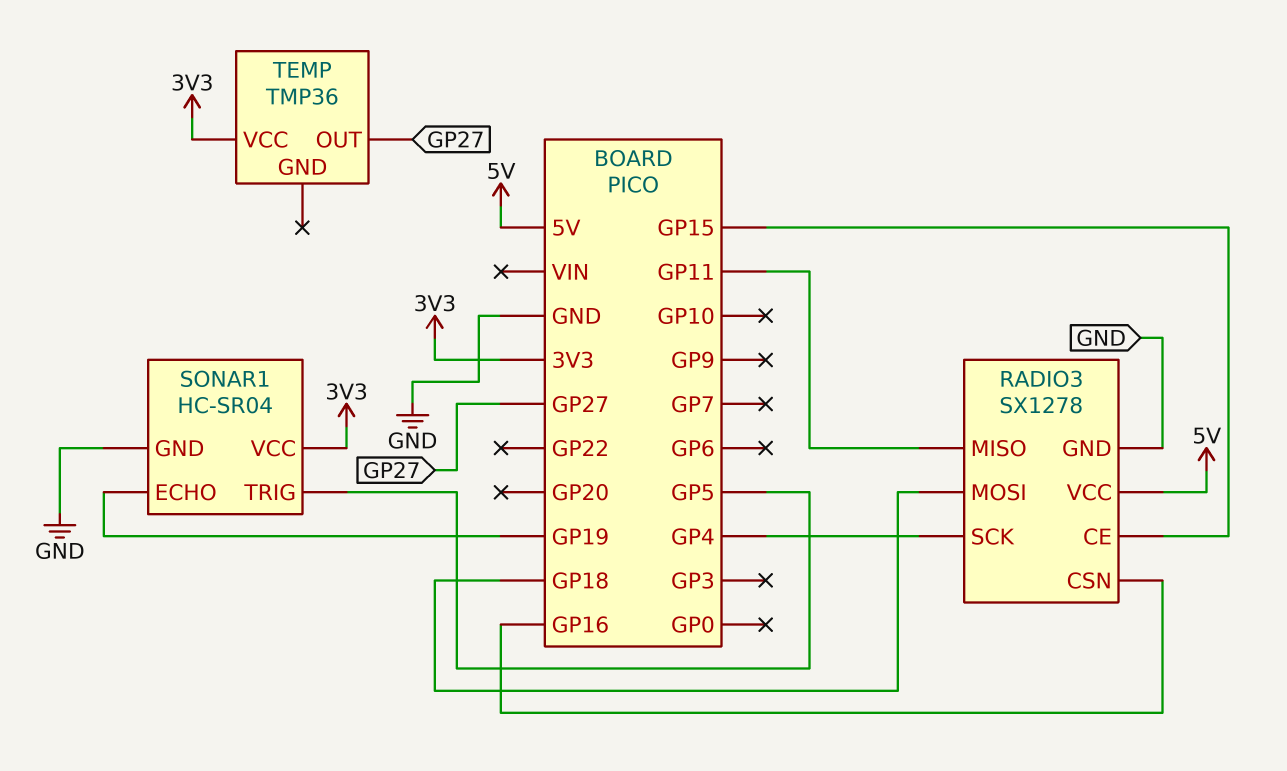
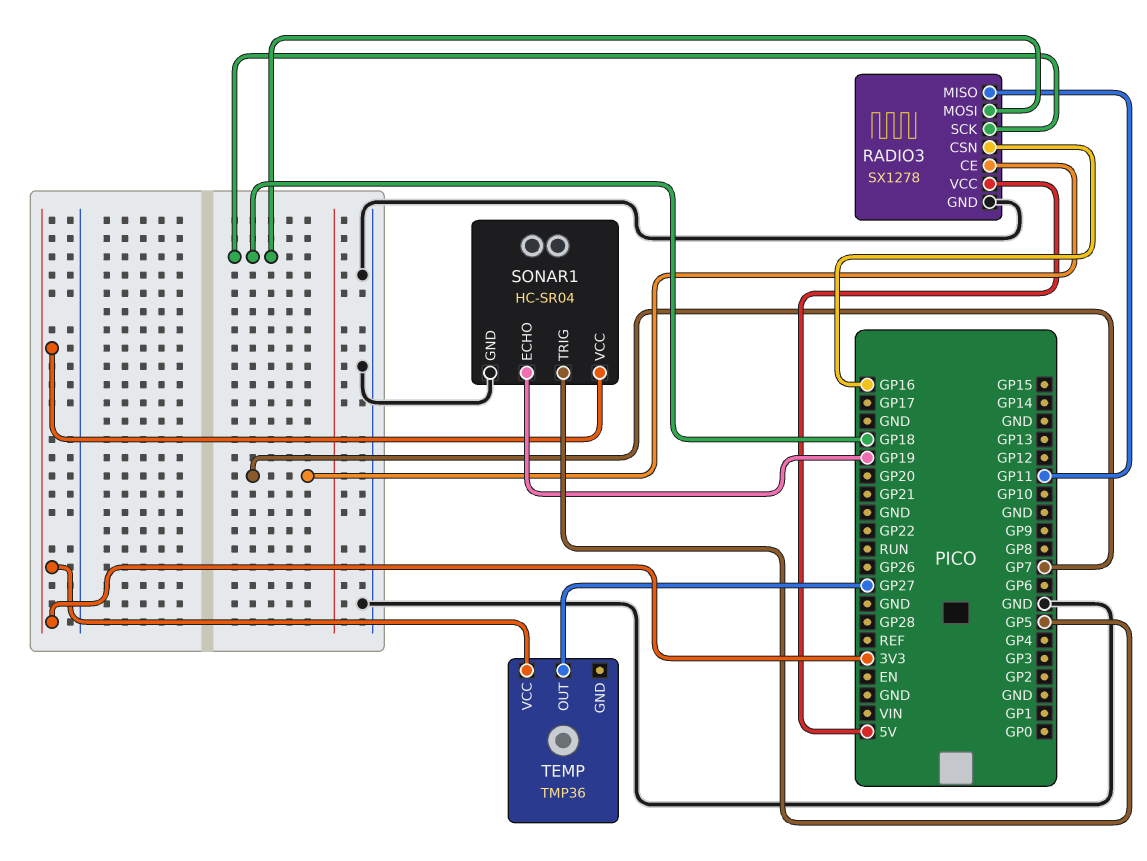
RADIO3 pin CE: GP15 -> GP7
RADIO3 pin SCK: GP4 -> GP18

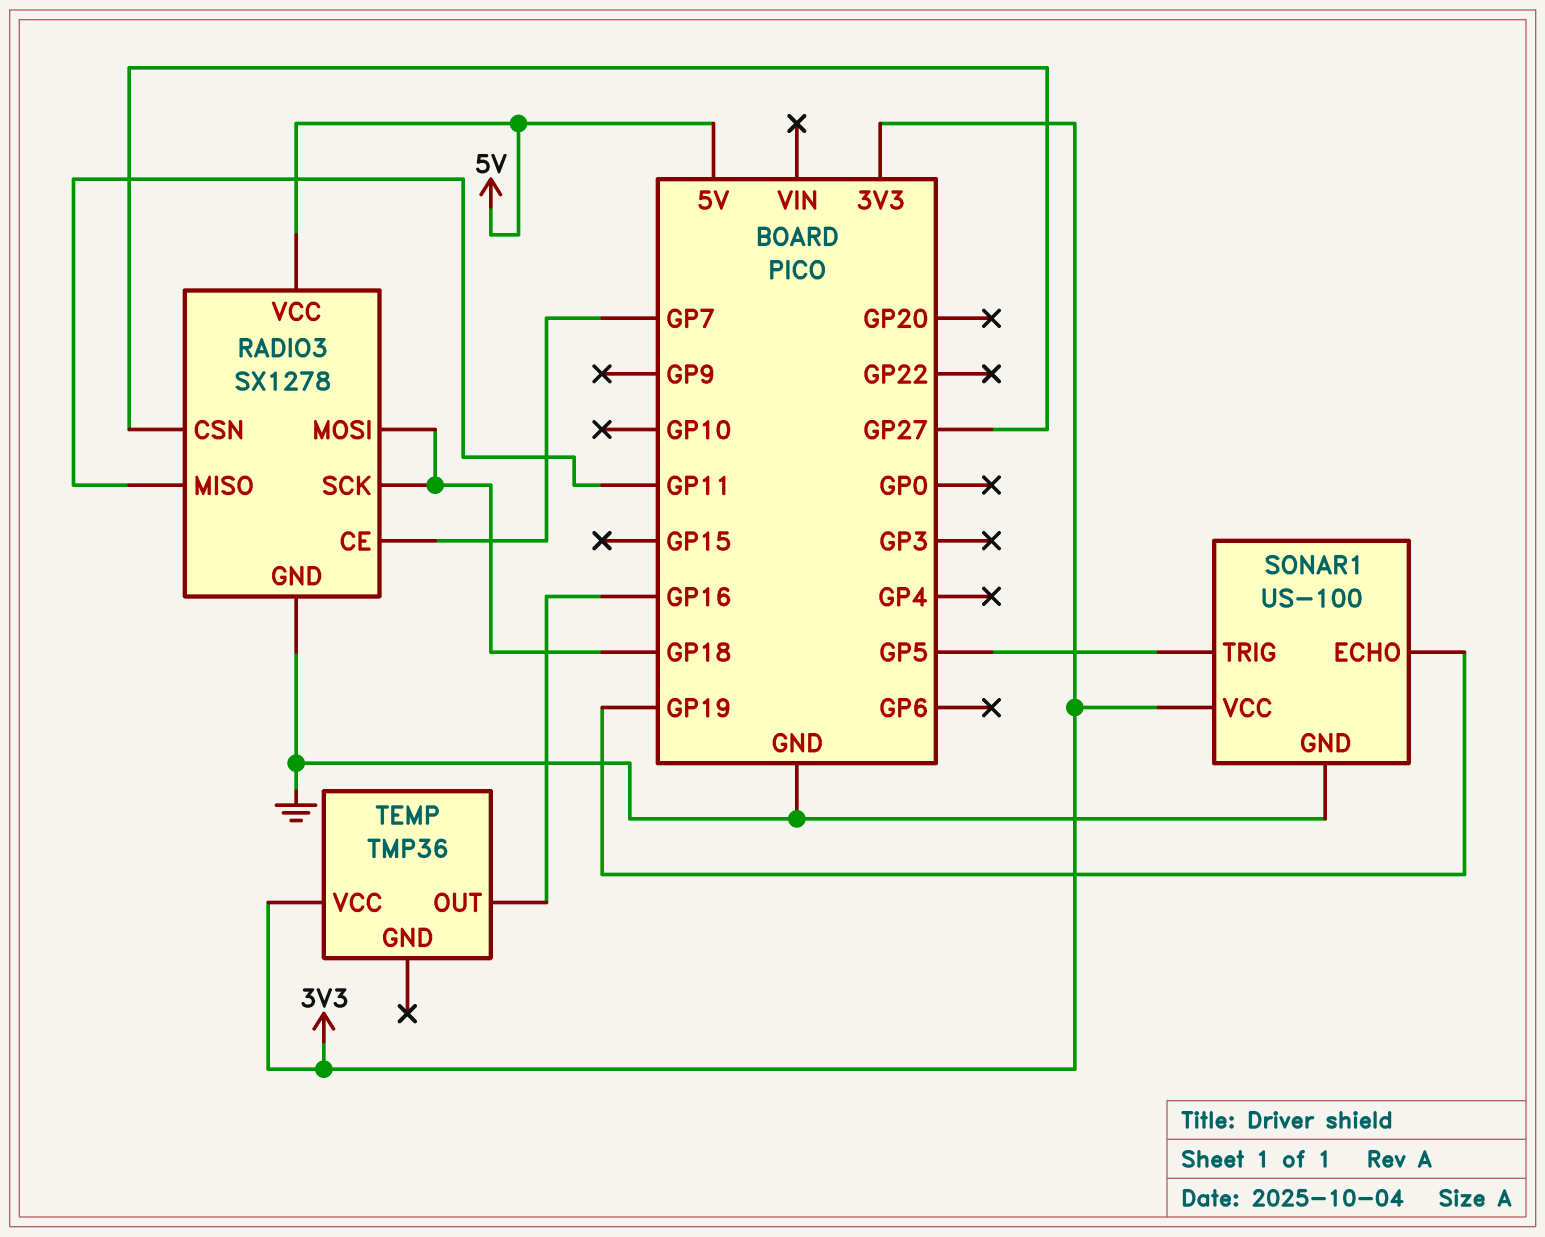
RADIO3 pin CSN: GP16 -> GP27
SONAR1: HC-SR04 -> US-100
TEMP pin OUT: GP27 -> GP16

